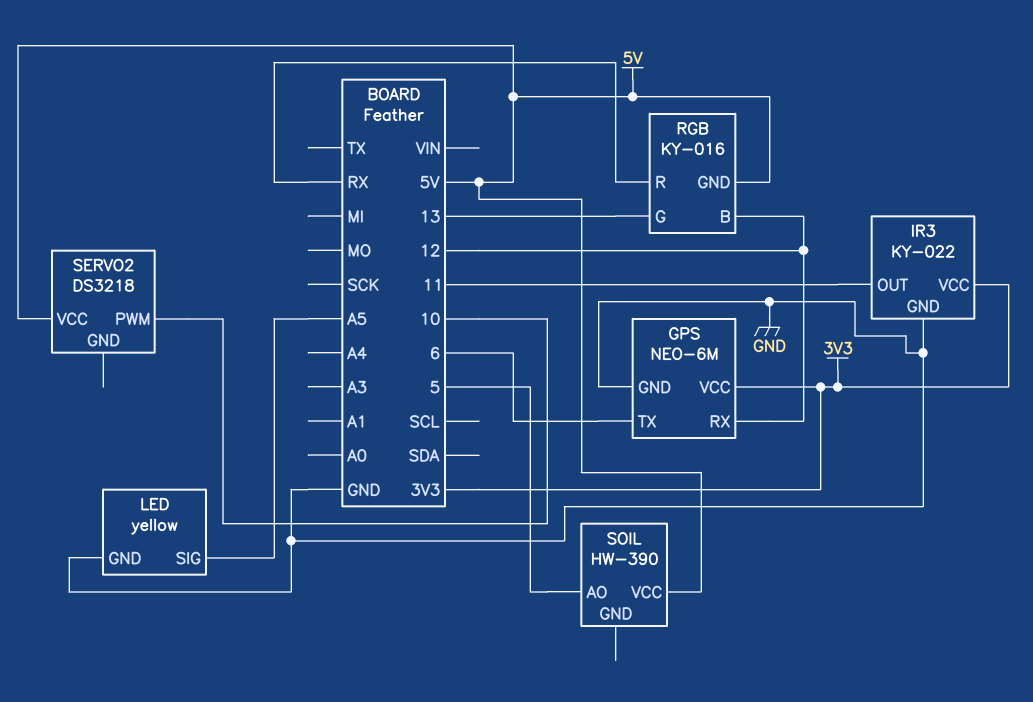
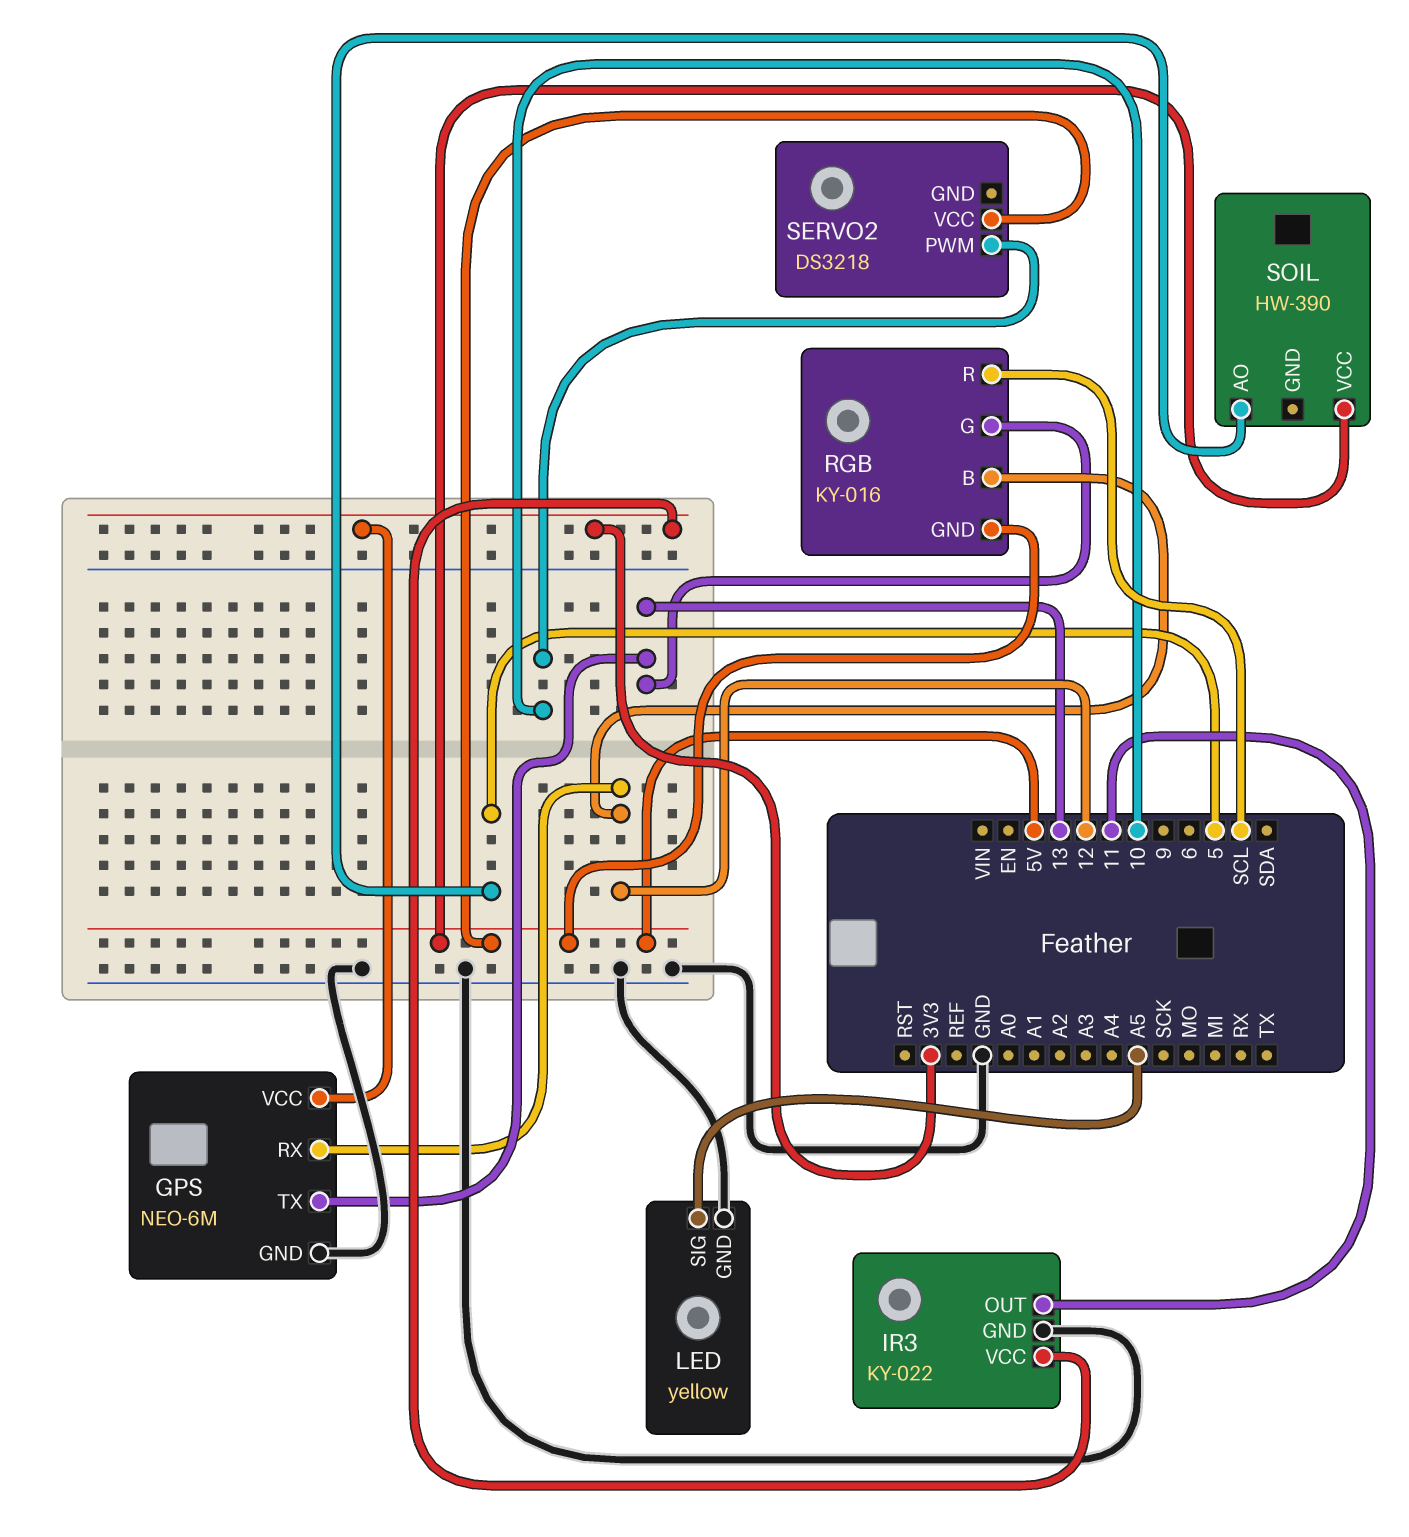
GPS pin TX: 6 -> 13
RGB pin R: RX -> SCL

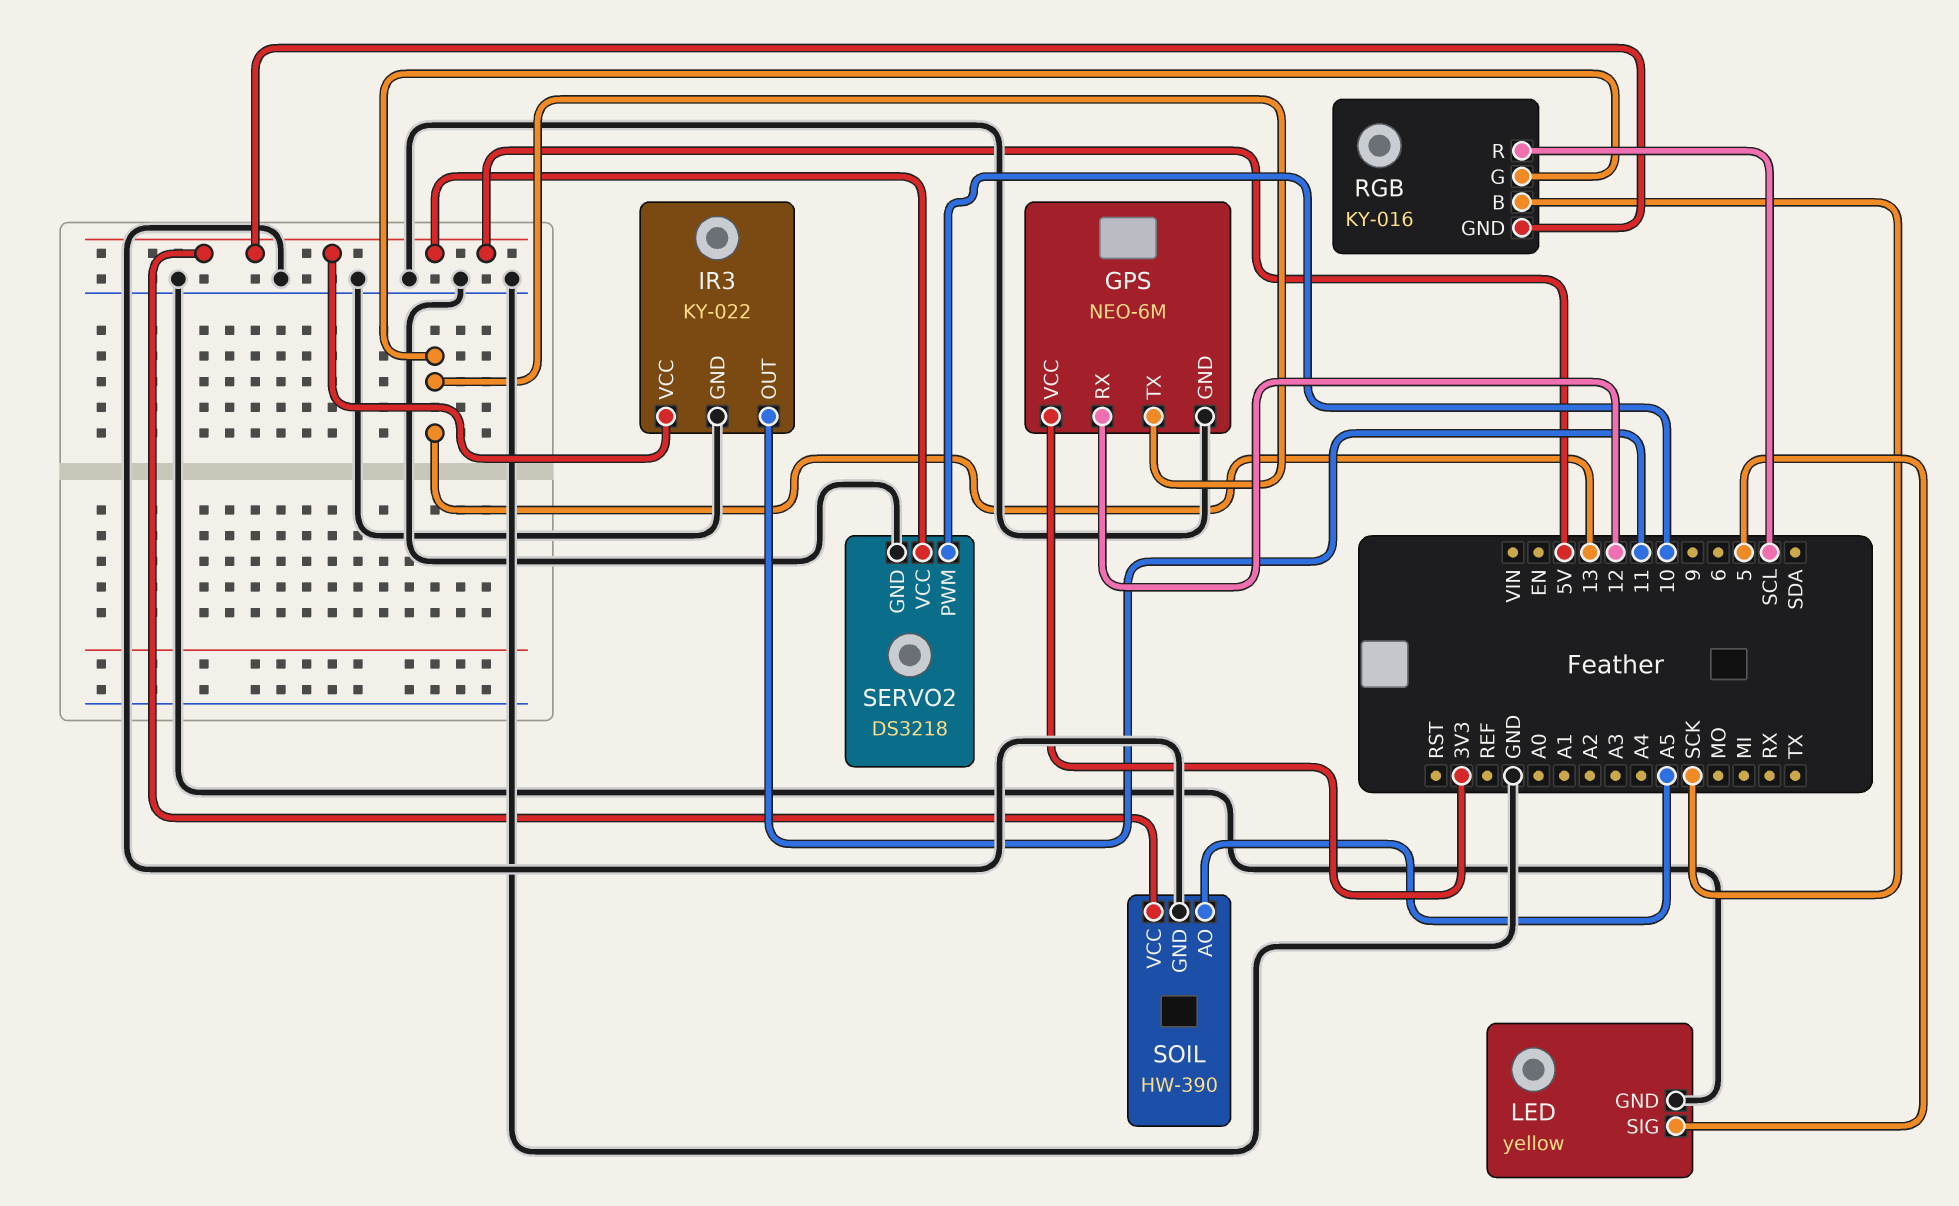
IR3 pin VCC: 3V3 -> 5V
LED pin SIG: A5 -> 5
RGB pin B: 12 -> SCK
SERVO2 pin GND: none -> GND
SOIL pin AO: 5 -> A5
SOIL pin GND: none -> GND

